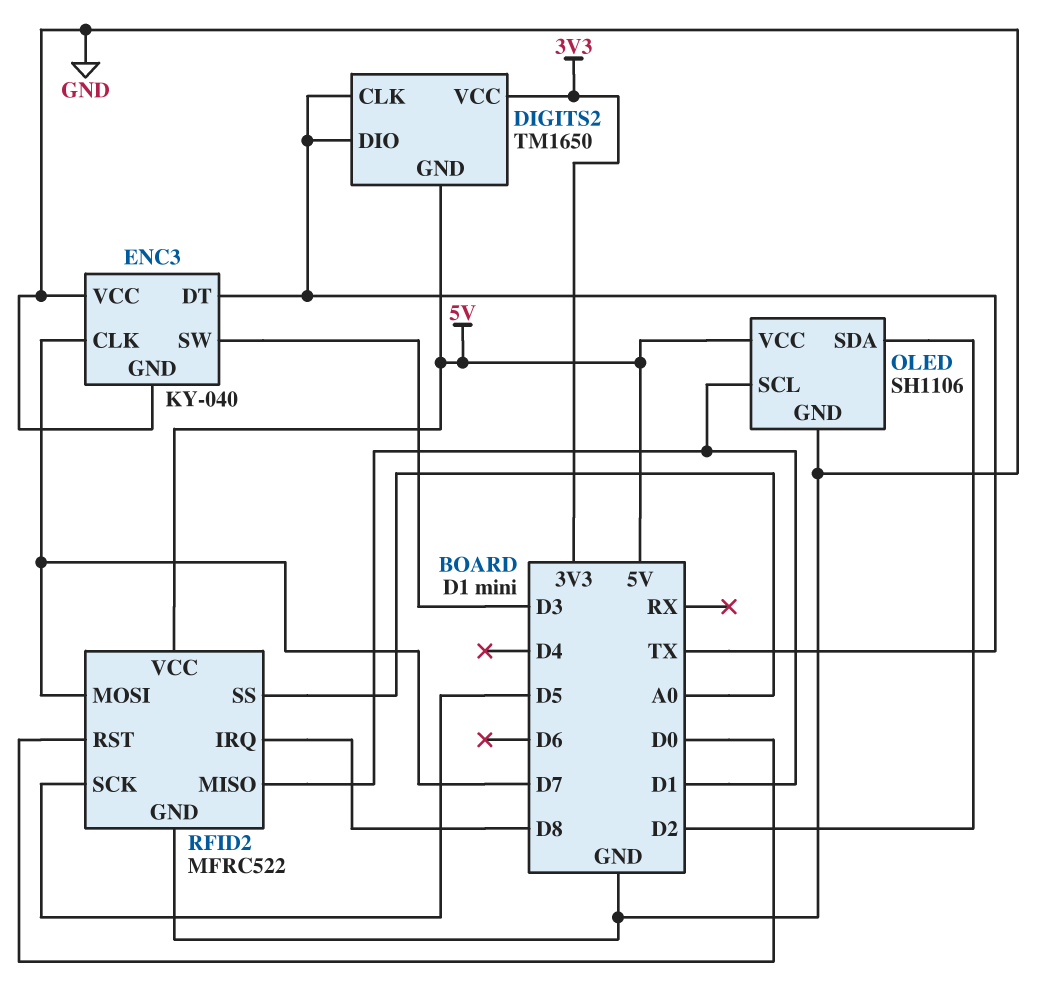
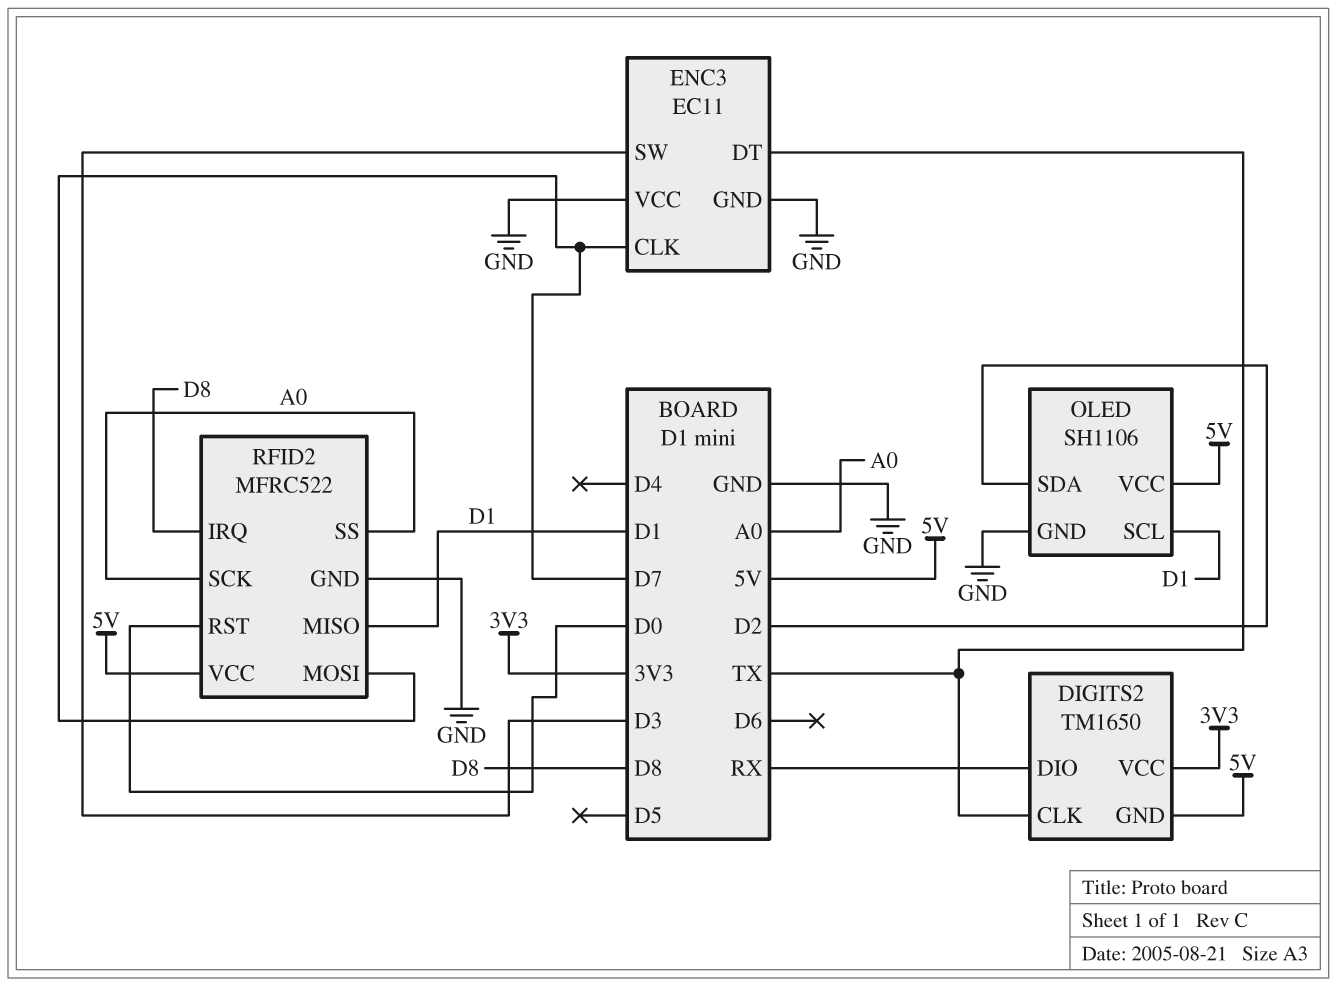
DIGITS2 pin DIO: TX -> RX
ENC3: KY-040 -> EC11
RFID2 pin SCK: D5 -> A0

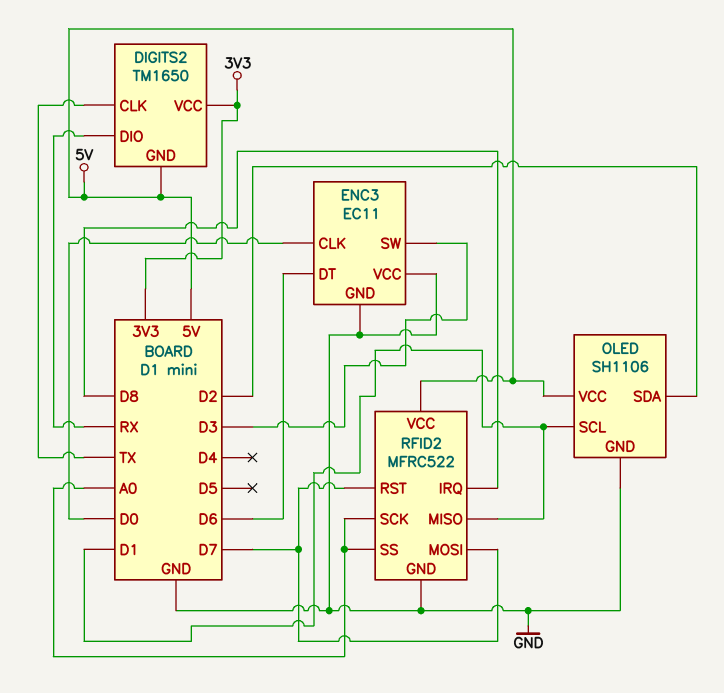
ENC3 pin CLK: D7 -> D0
ENC3 pin DT: TX -> D6
RFID2 pin RST: D0 -> D7

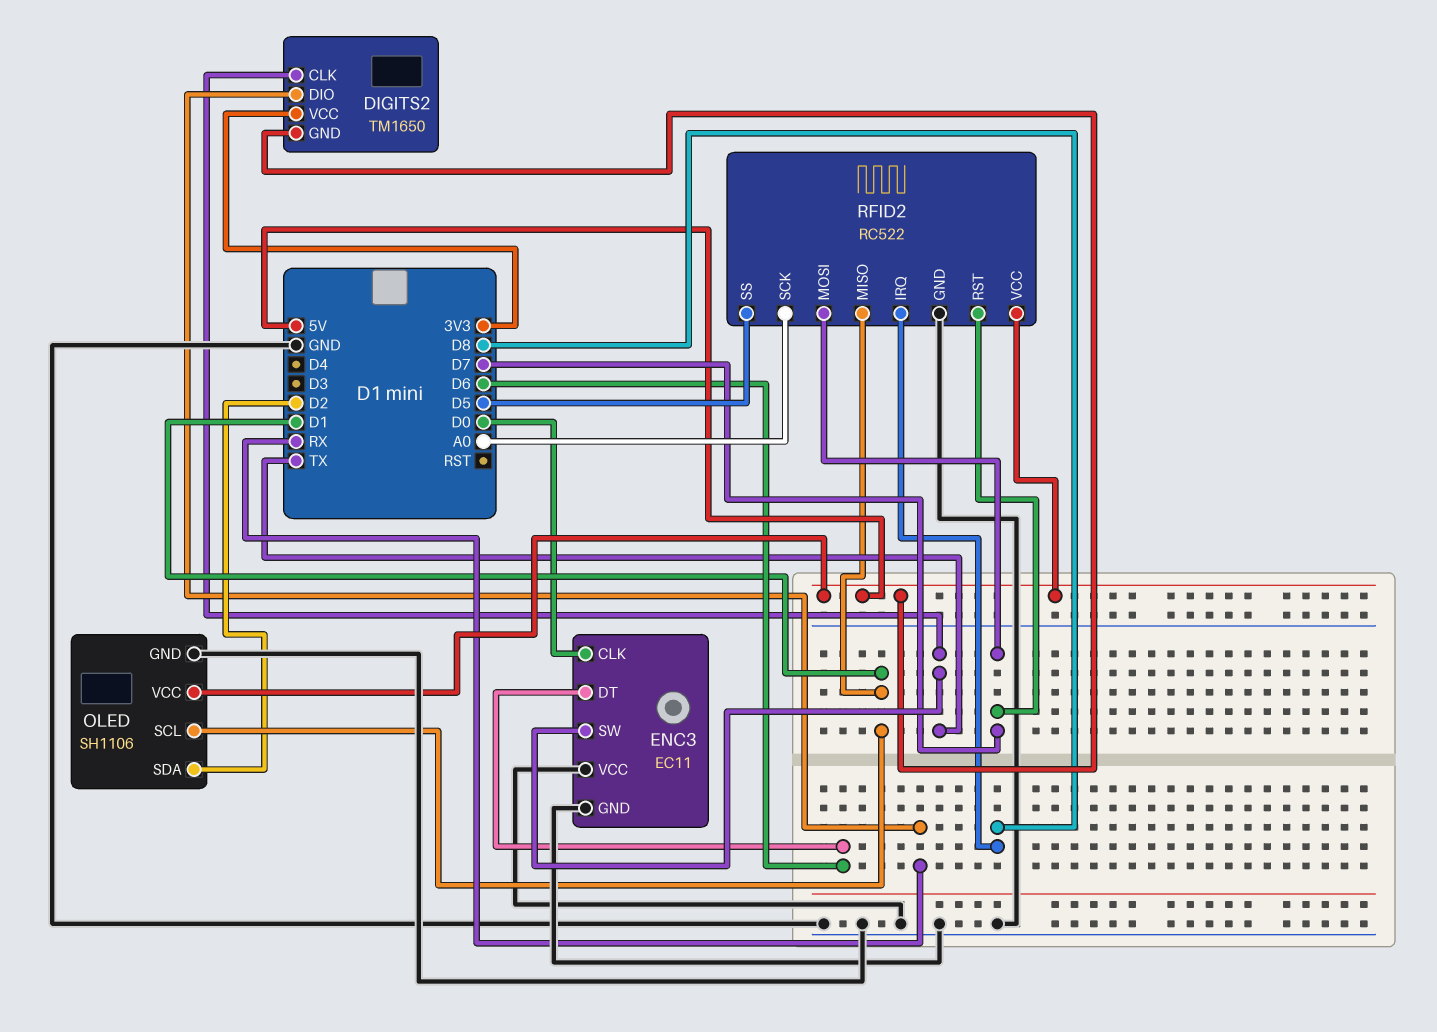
ENC3 pin SW: D3 -> TX
RFID2: MFRC522 -> RC522
RFID2 pin SS: A0 -> D5

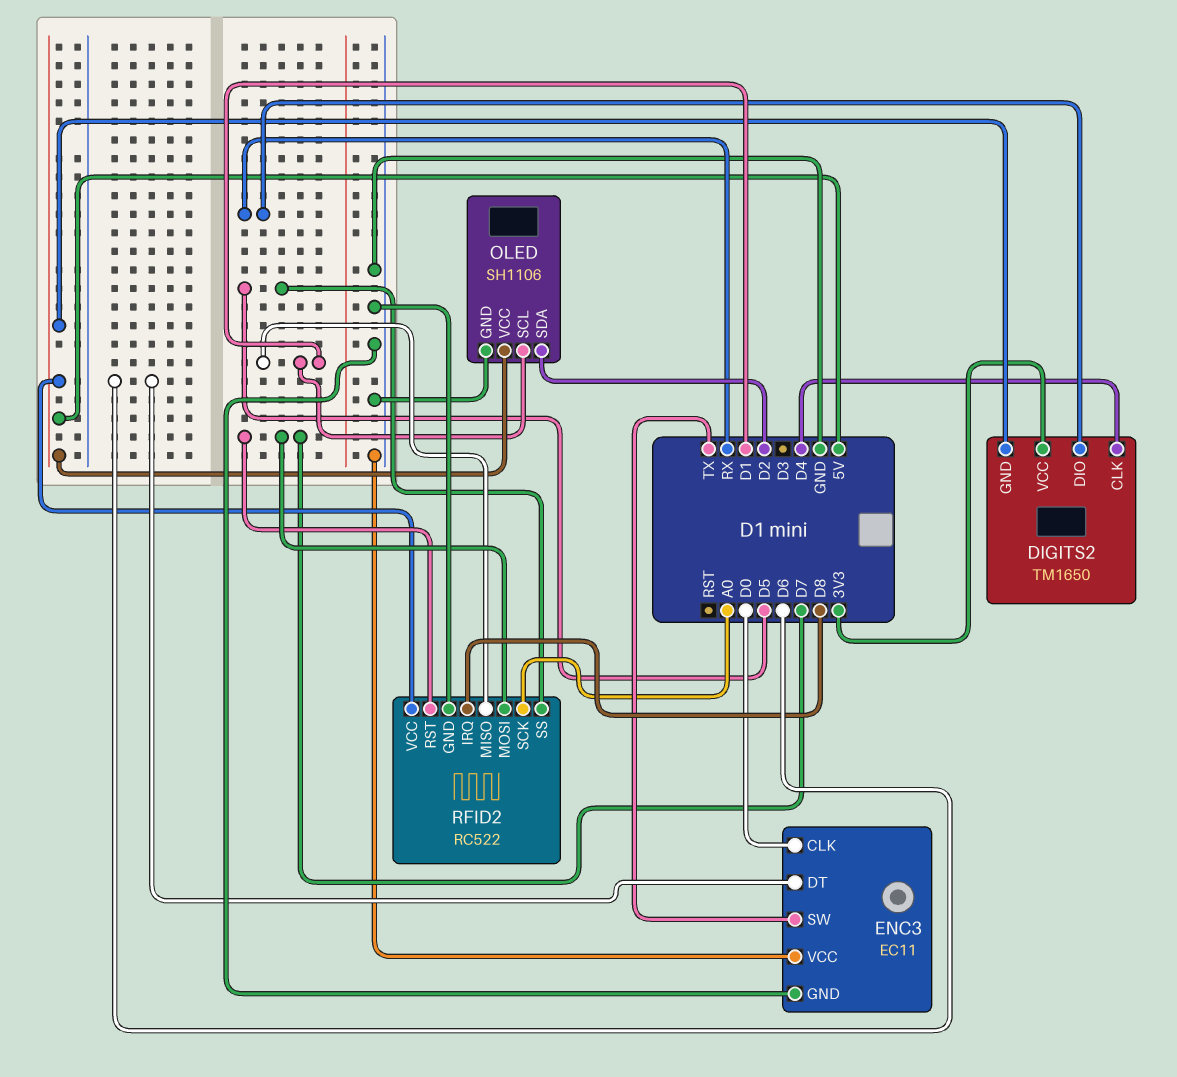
DIGITS2 pin CLK: TX -> D4

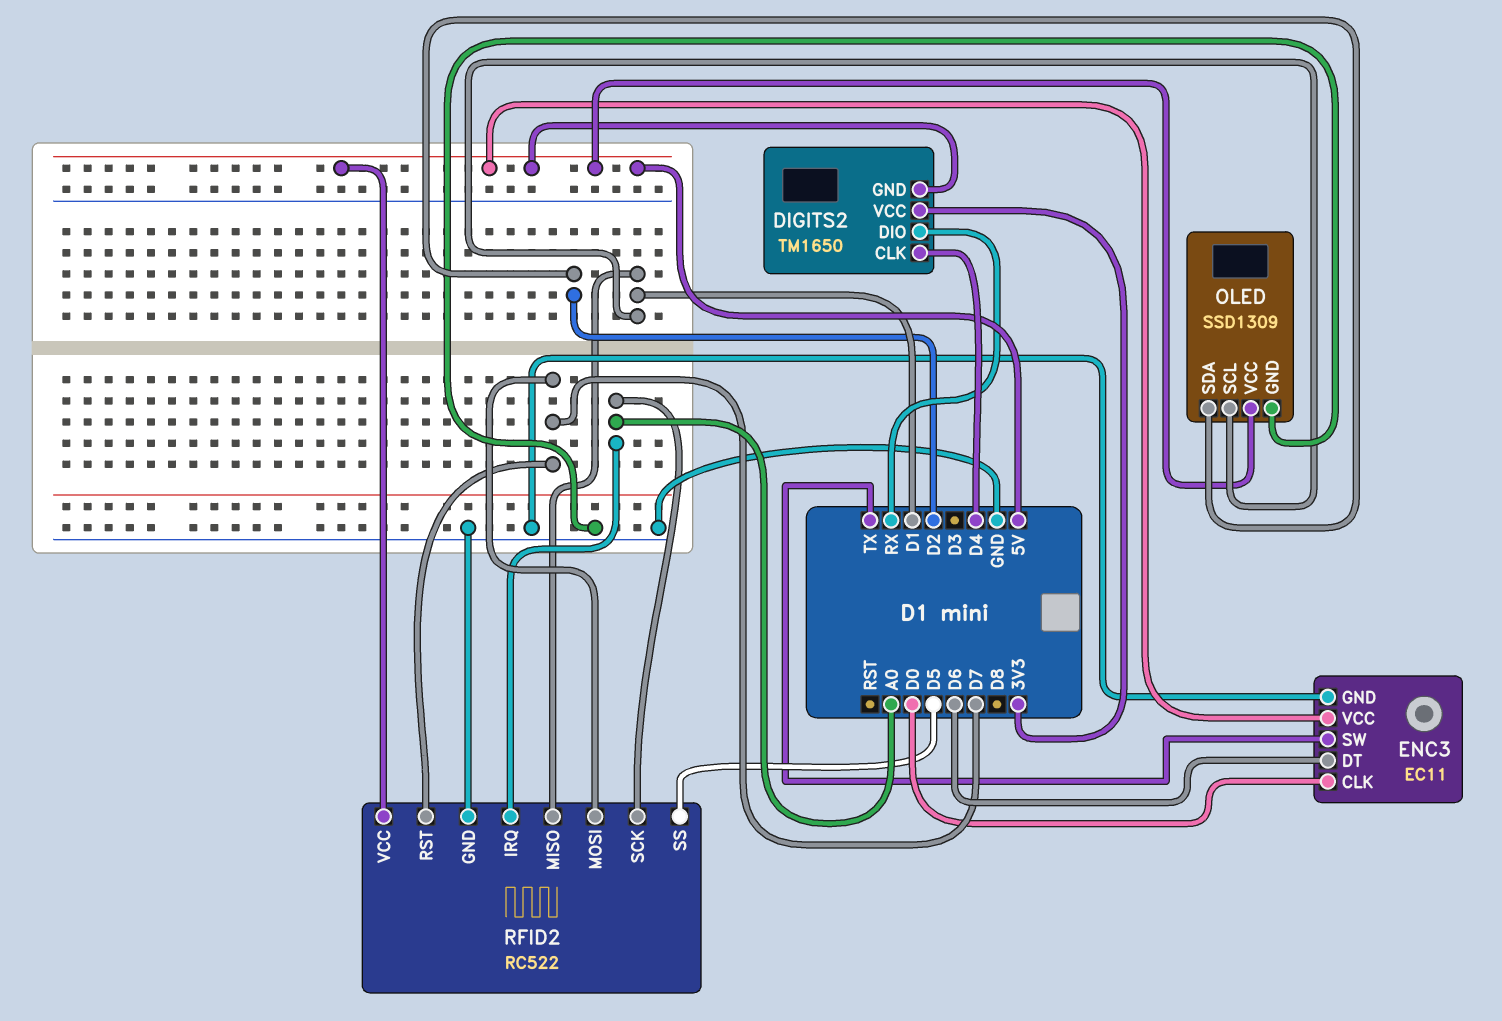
ENC3 pin VCC: GND -> 5V
OLED: SH1106 -> SSD1309
RFID2 pin IRQ: D8 -> A0

